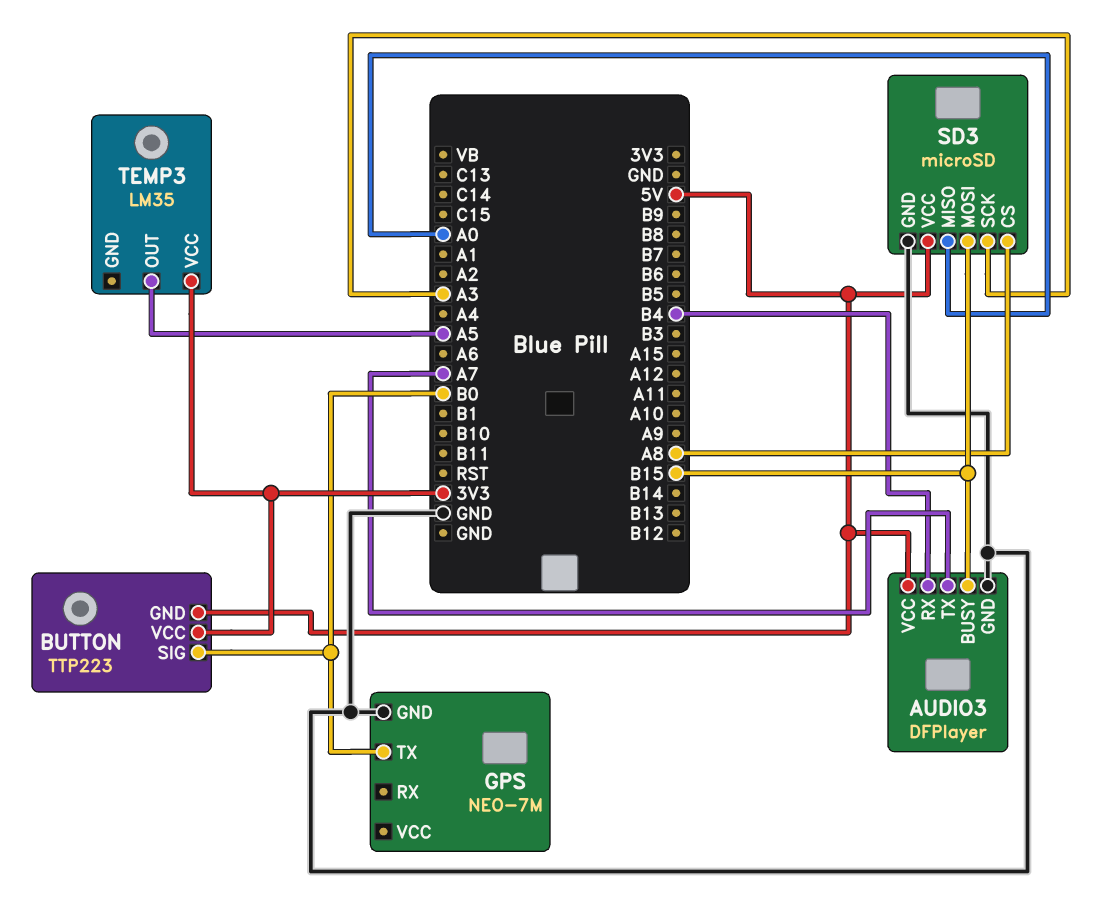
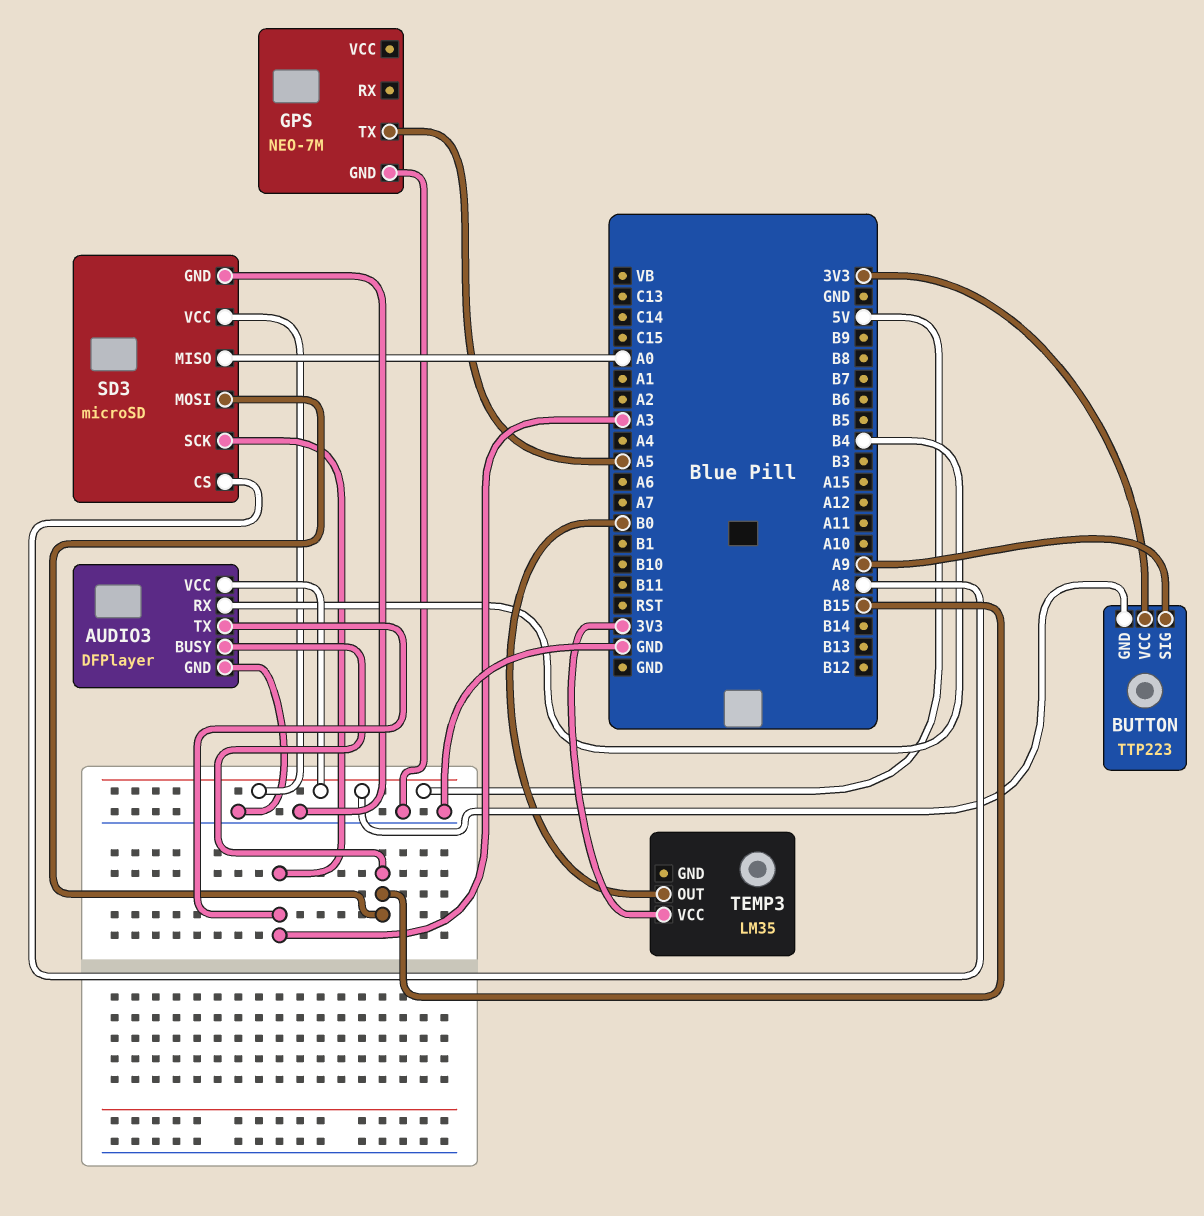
AUDIO3 pin TX: A7 -> A3
BUTTON pin SIG: B0 -> A9
GPS pin TX: B0 -> A5
TEMP3 pin OUT: A5 -> B0

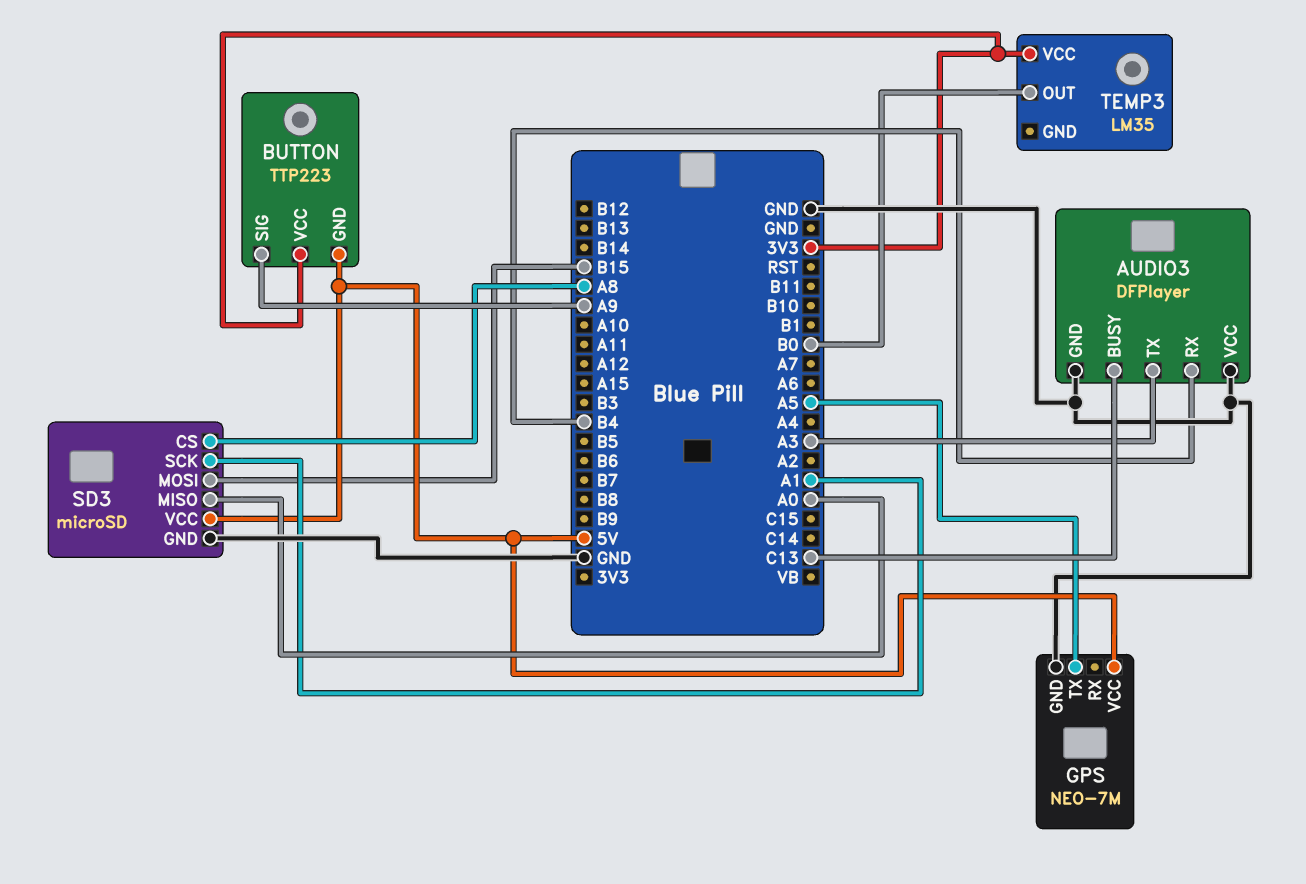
AUDIO3 pin BUSY: B15 -> C13
AUDIO3 pin VCC: 5V -> GND
GPS pin VCC: none -> 5V
SD3 pin SCK: A3 -> A1

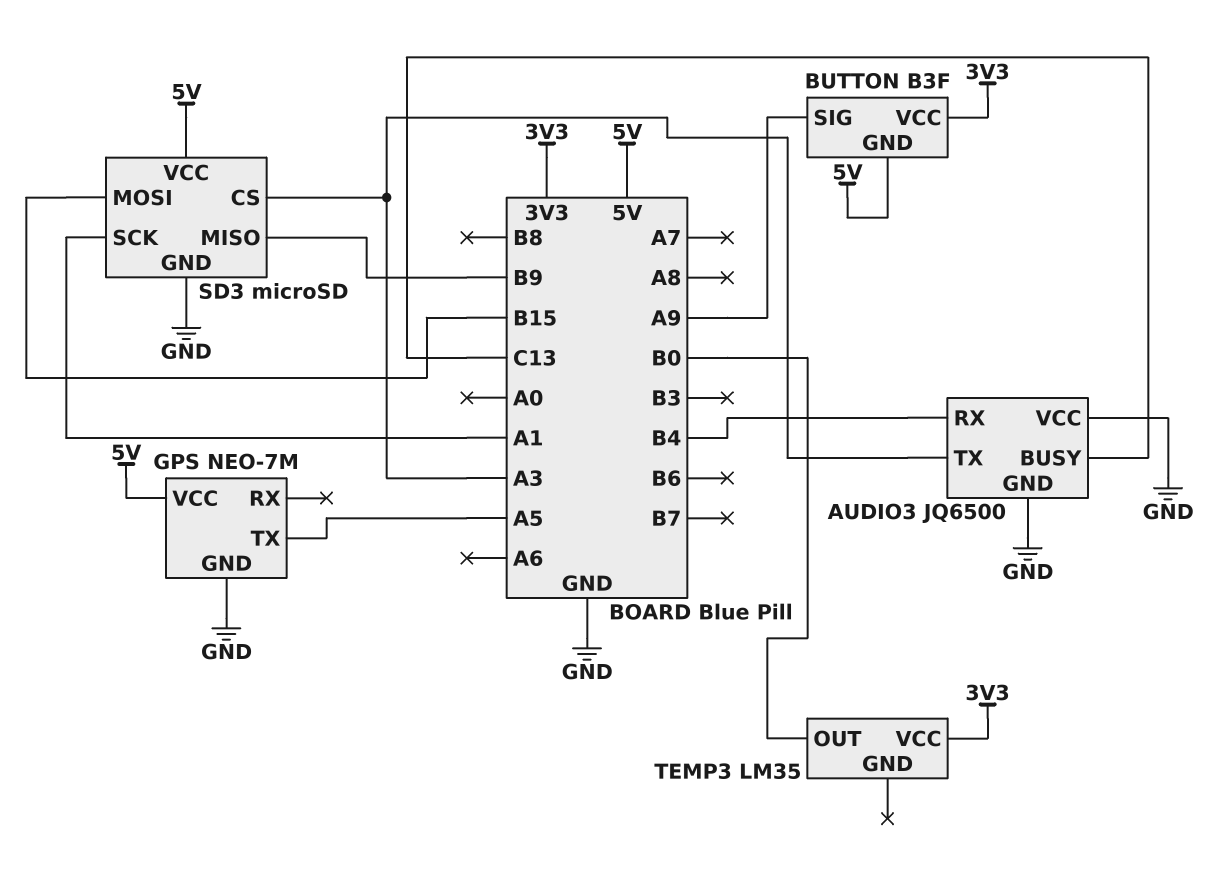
AUDIO3: DFPlayer -> JQ6500
BUTTON: TTP223 -> B3F
SD3 pin CS: A8 -> A3
SD3 pin MISO: A0 -> B9

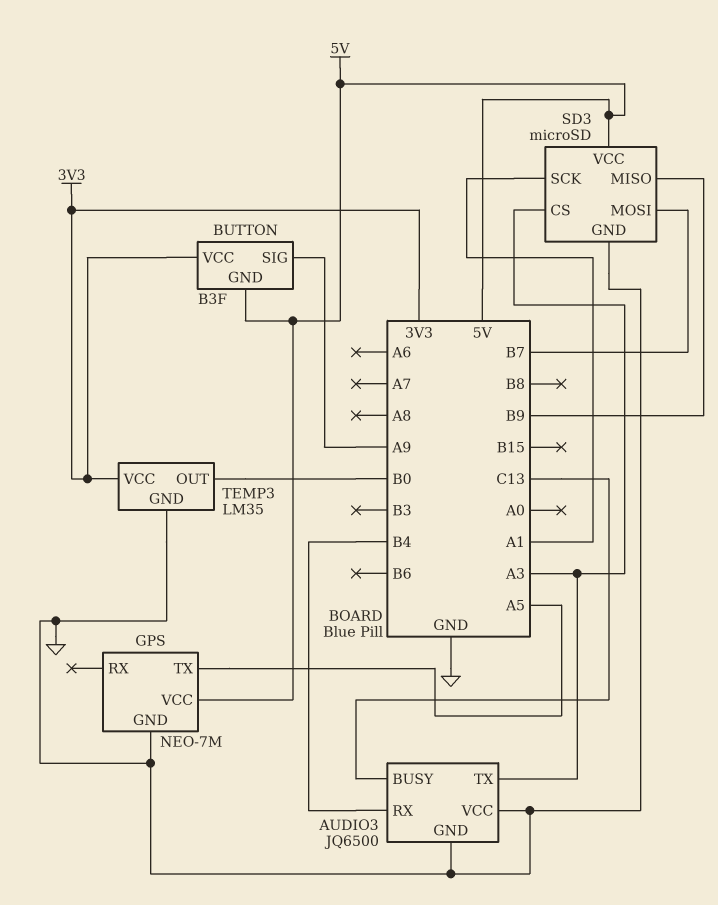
SD3 pin MOSI: B15 -> B7
TEMP3 pin GND: none -> GND

